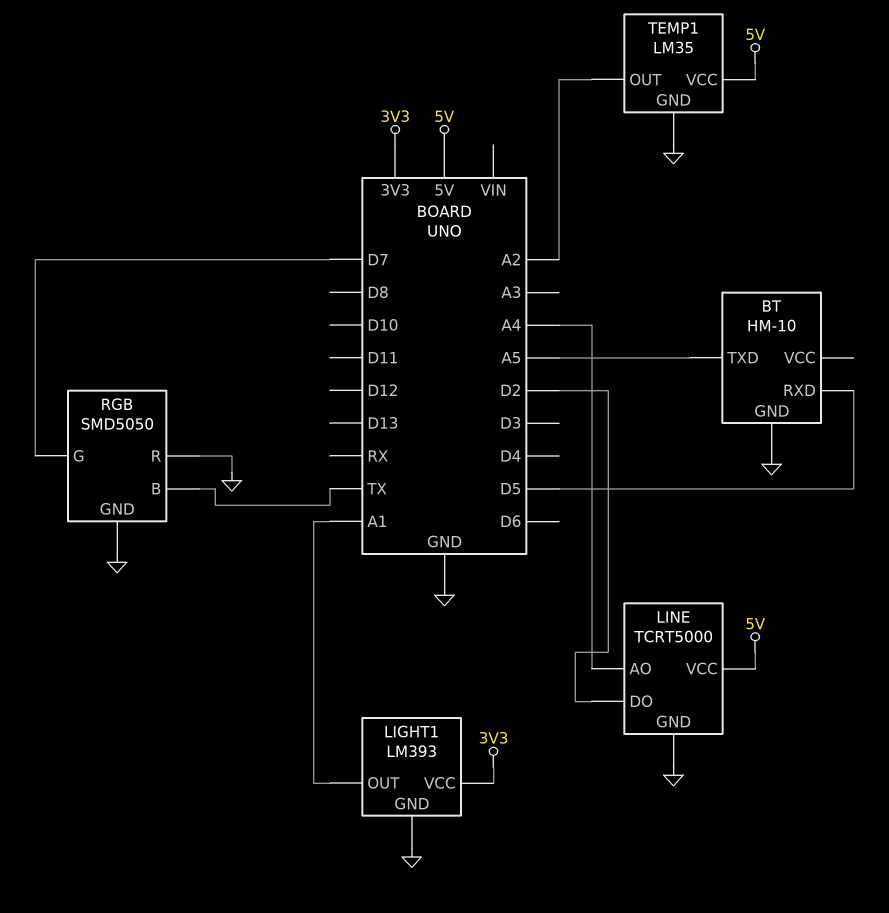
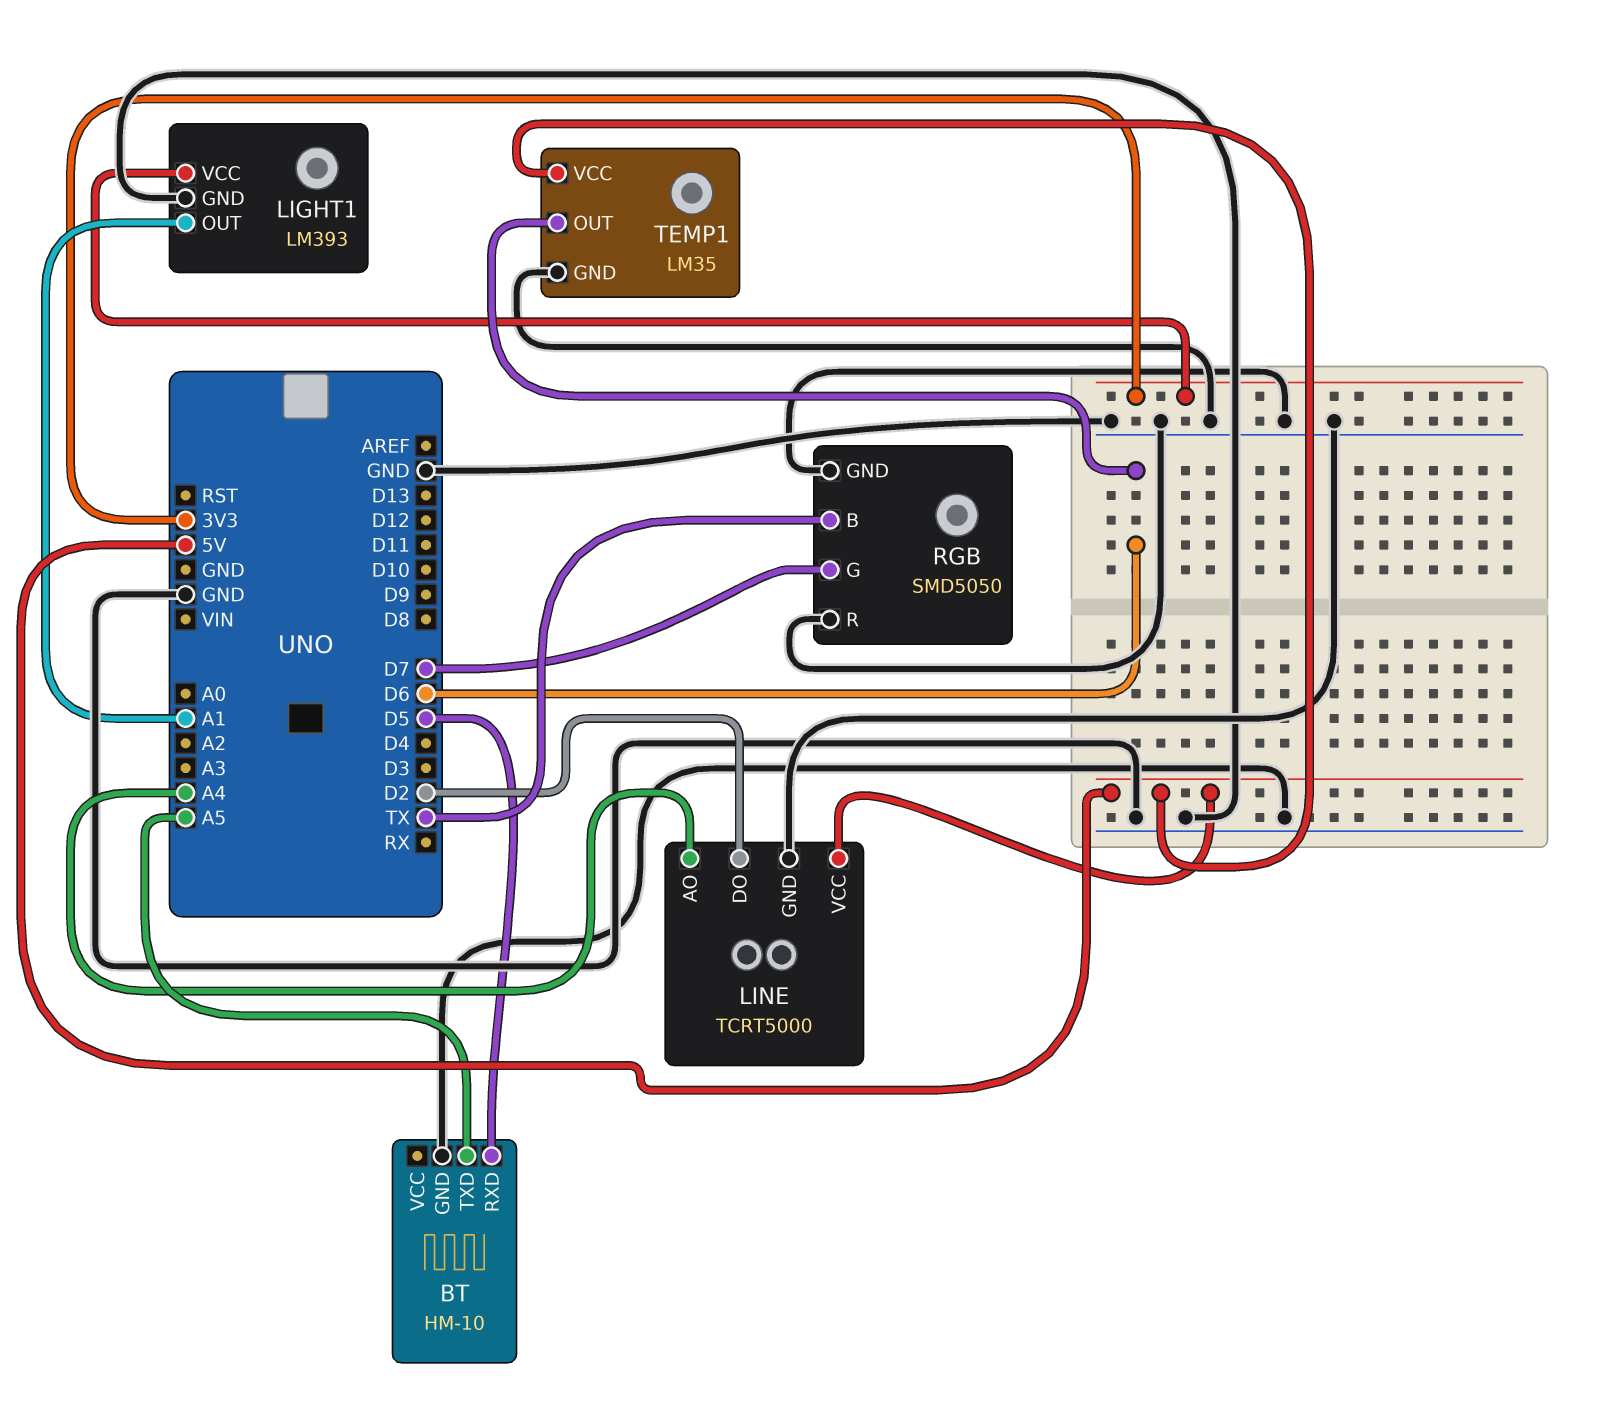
TEMP1 pin OUT: A2 -> D6

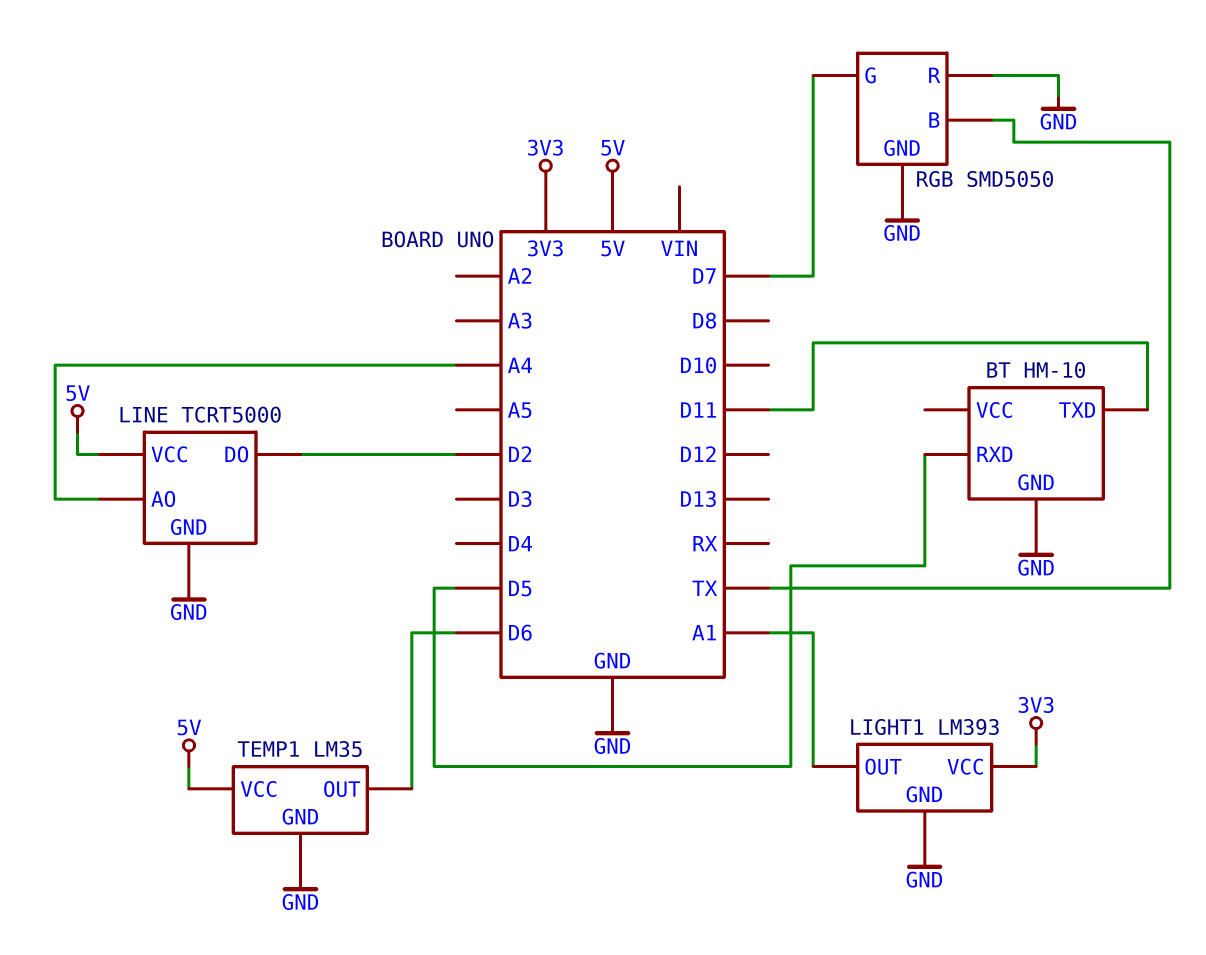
BT pin TXD: A5 -> D11

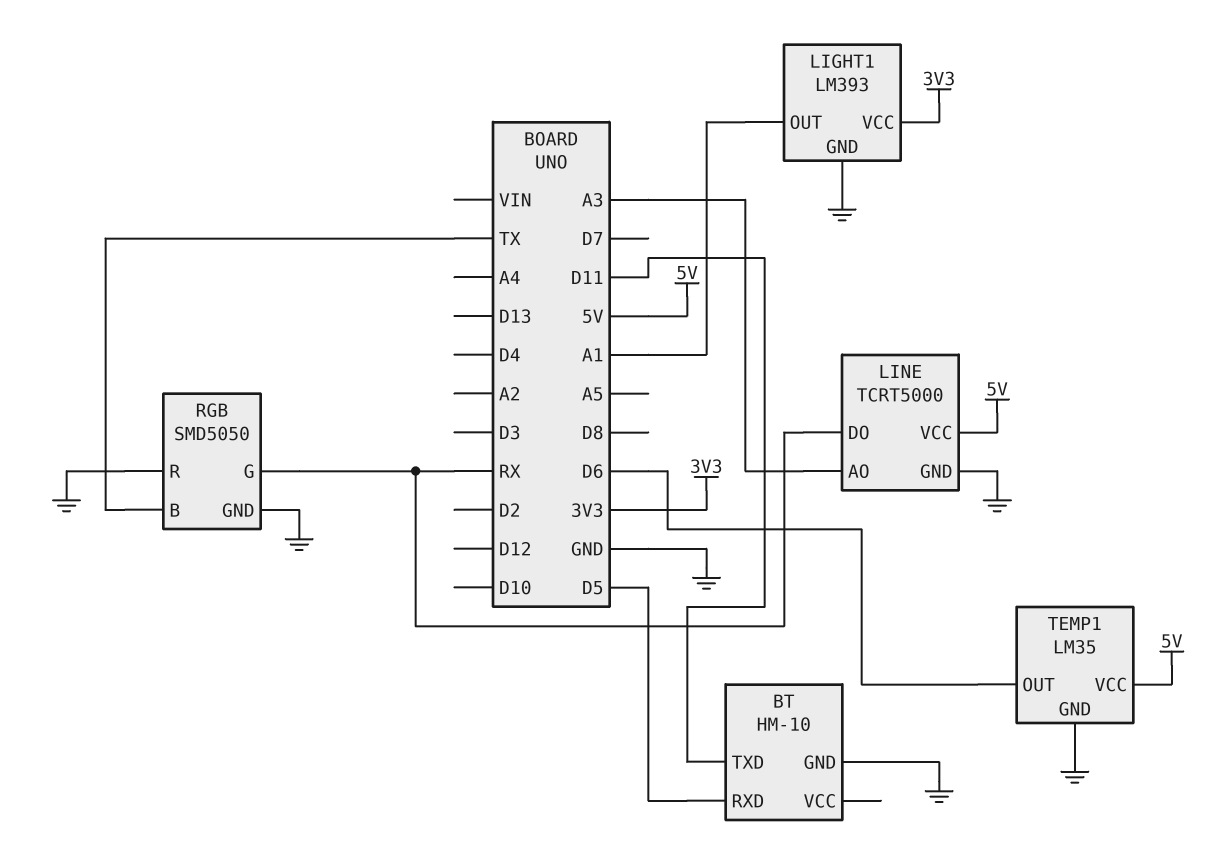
LINE pin AO: A4 -> A3
LINE pin DO: D2 -> RX
RGB pin G: D7 -> RX

